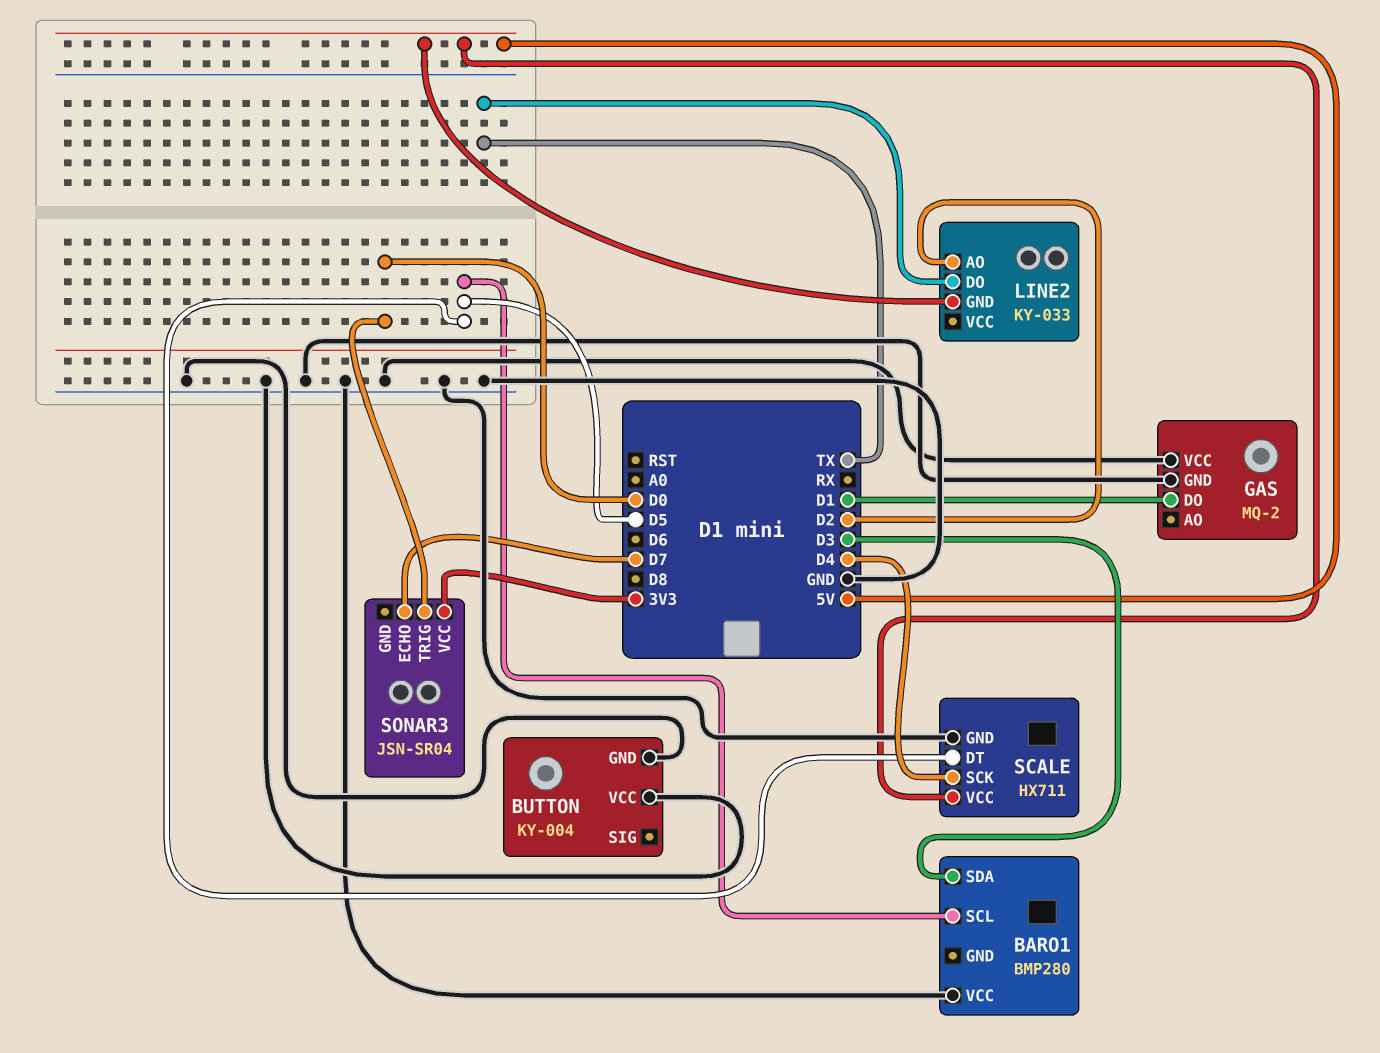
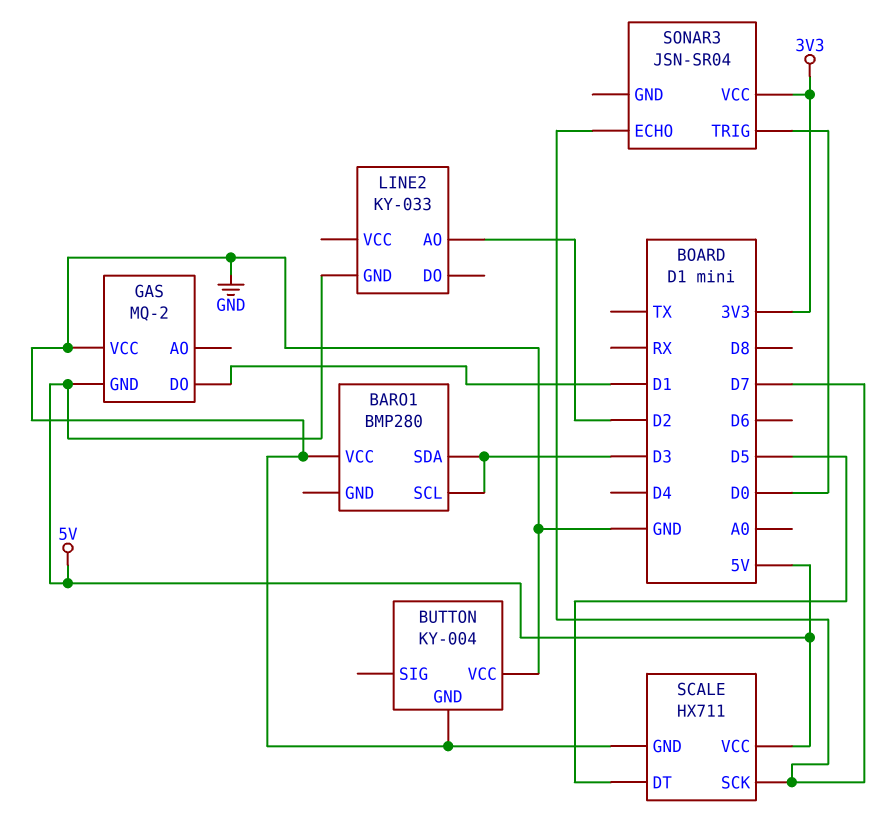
BARO1 pin SCL: D5 -> D3
GAS pin GND: GND -> 5V
LINE2 pin DO: TX -> none
SCALE pin SCK: D4 -> D7

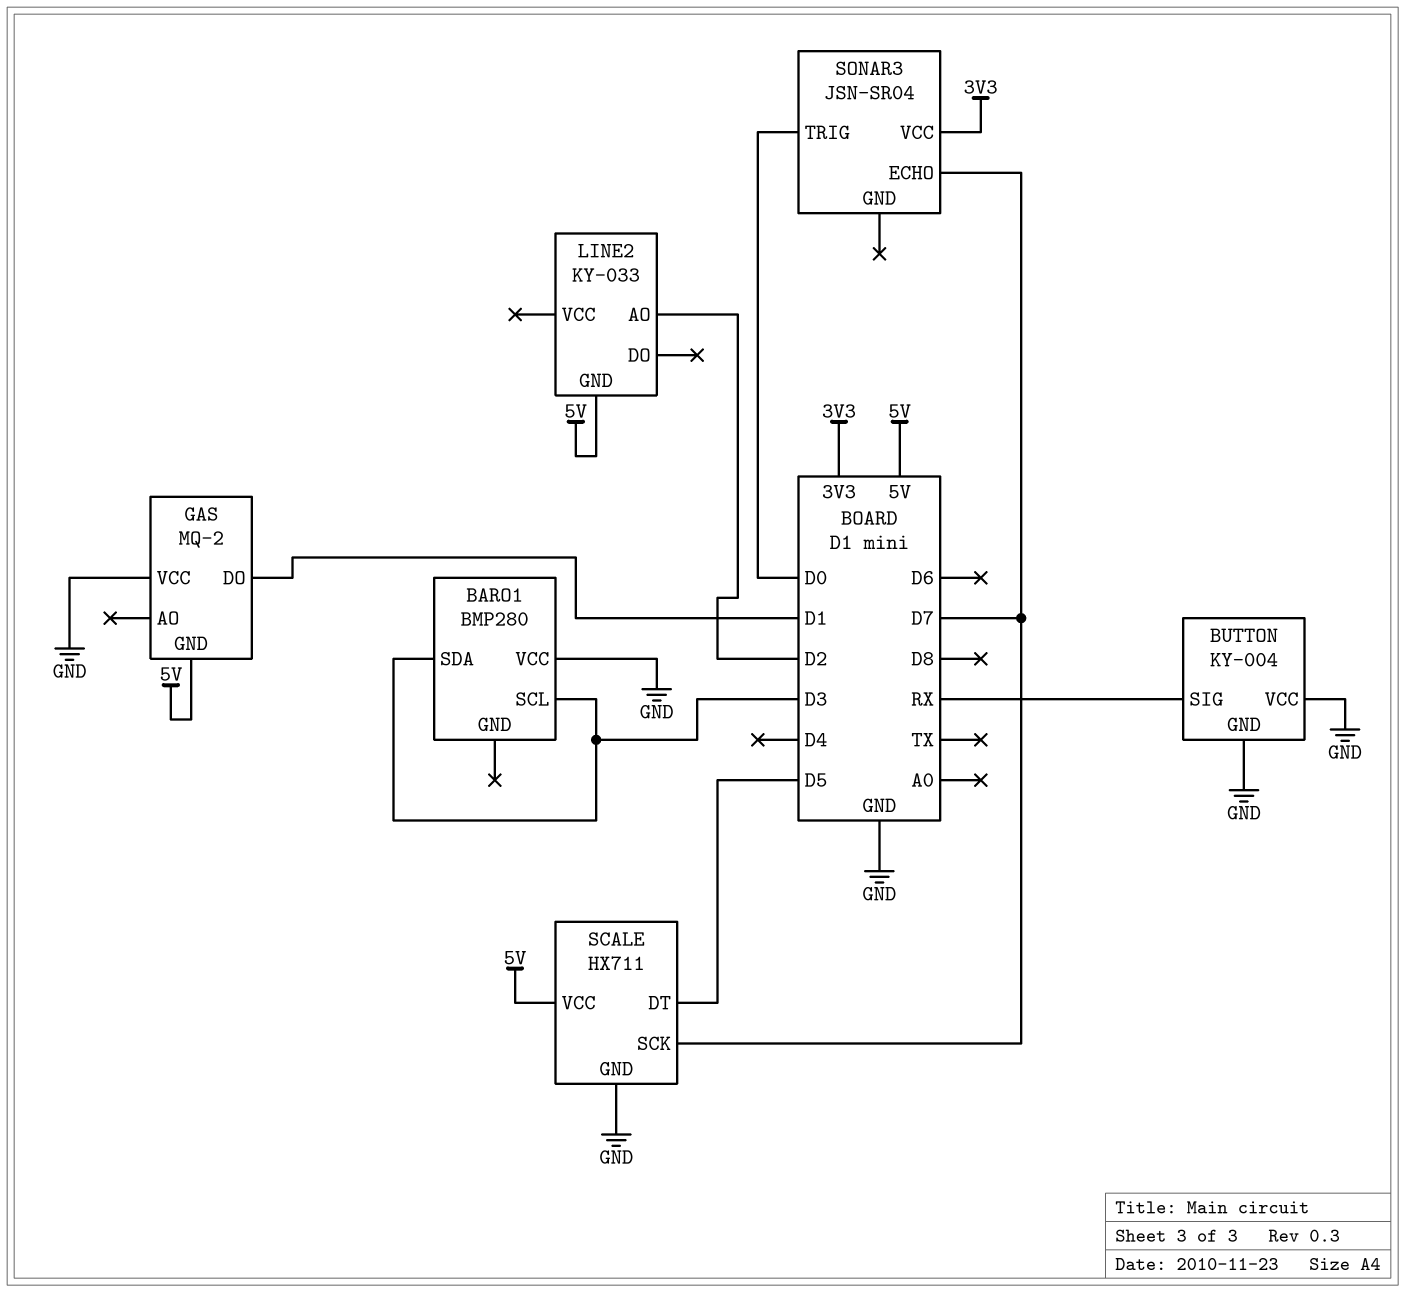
BUTTON pin SIG: none -> RX

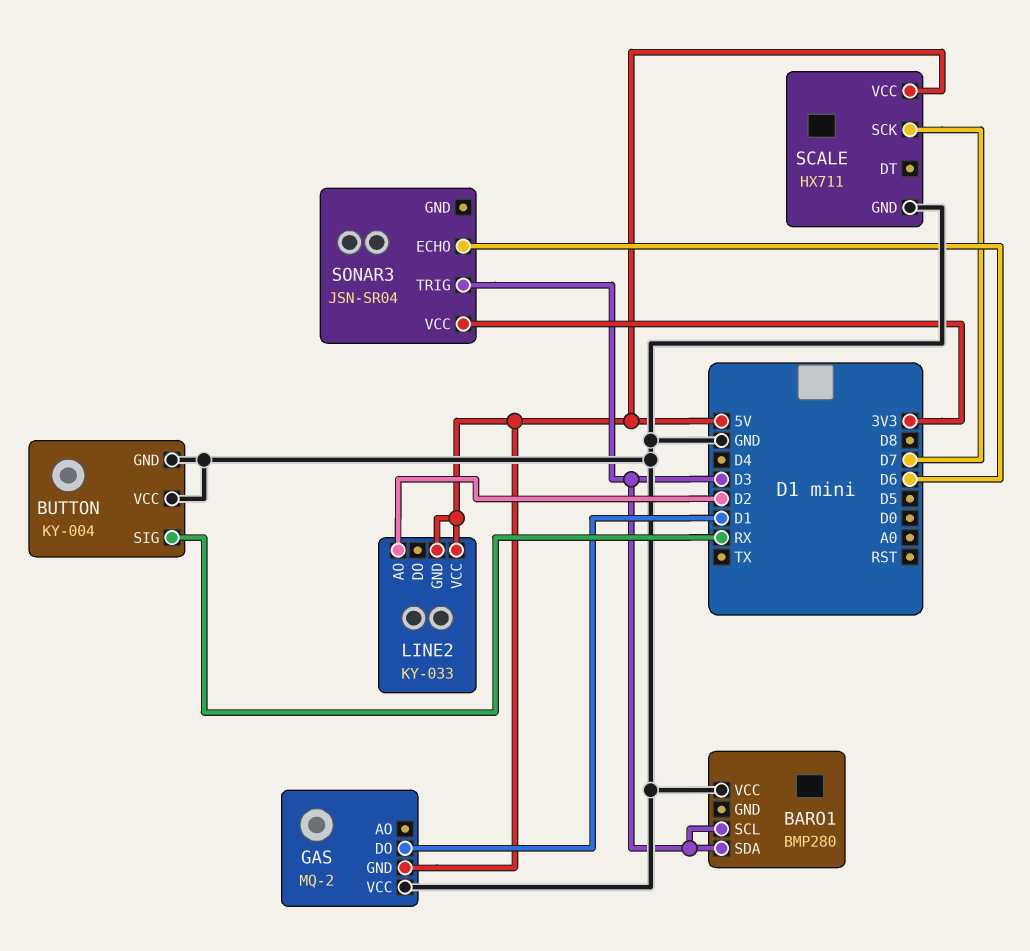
LINE2 pin VCC: none -> 5V
SCALE pin DT: D5 -> none
SONAR3 pin ECHO: D7 -> D6
SONAR3 pin TRIG: D0 -> D3

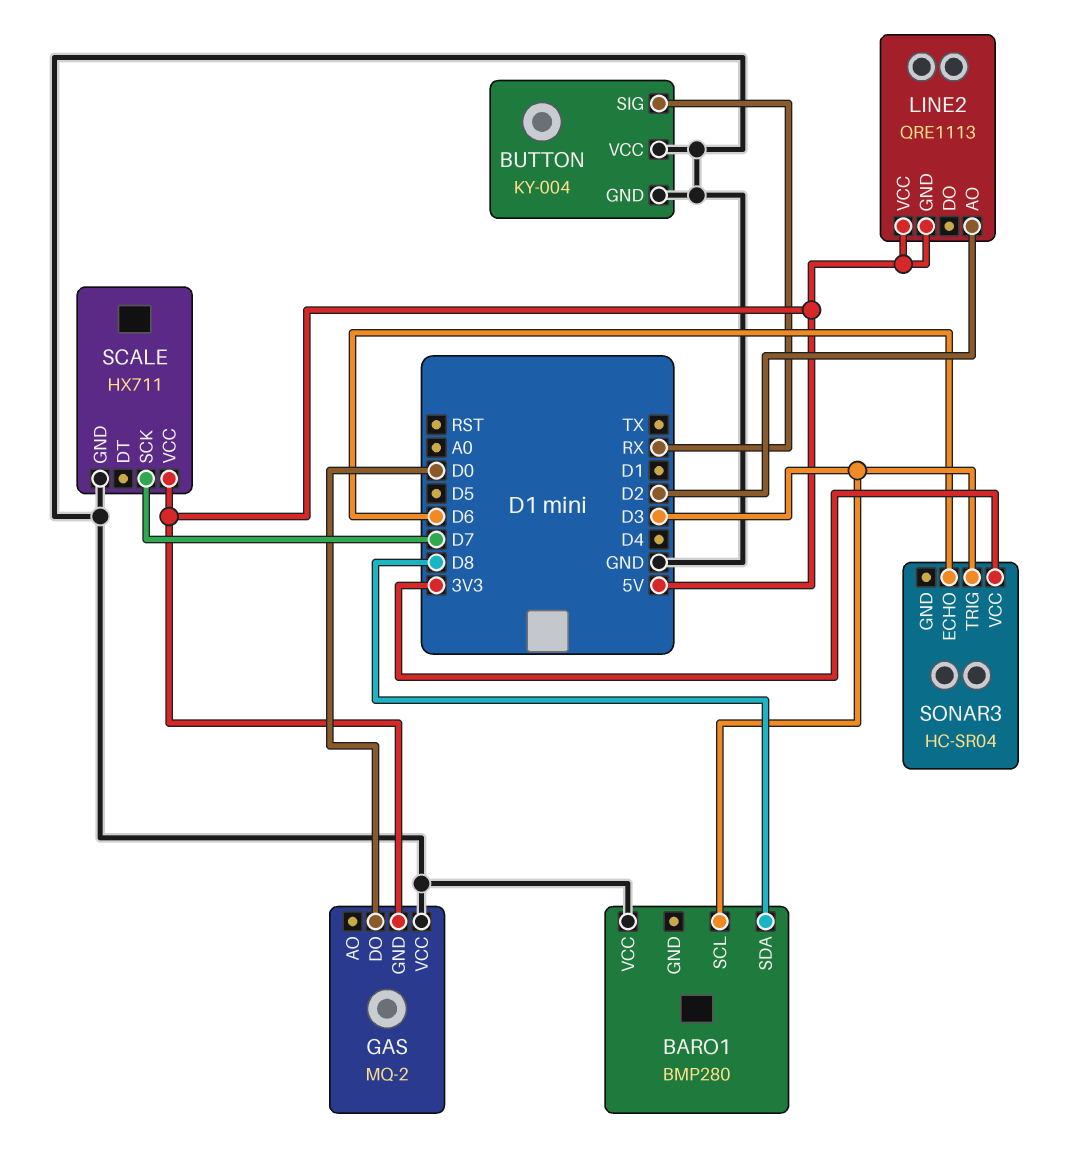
BARO1 pin SDA: D3 -> D8
GAS pin DO: D1 -> D0
LINE2: KY-033 -> QRE1113
SONAR3: JSN-SR04 -> HC-SR04

